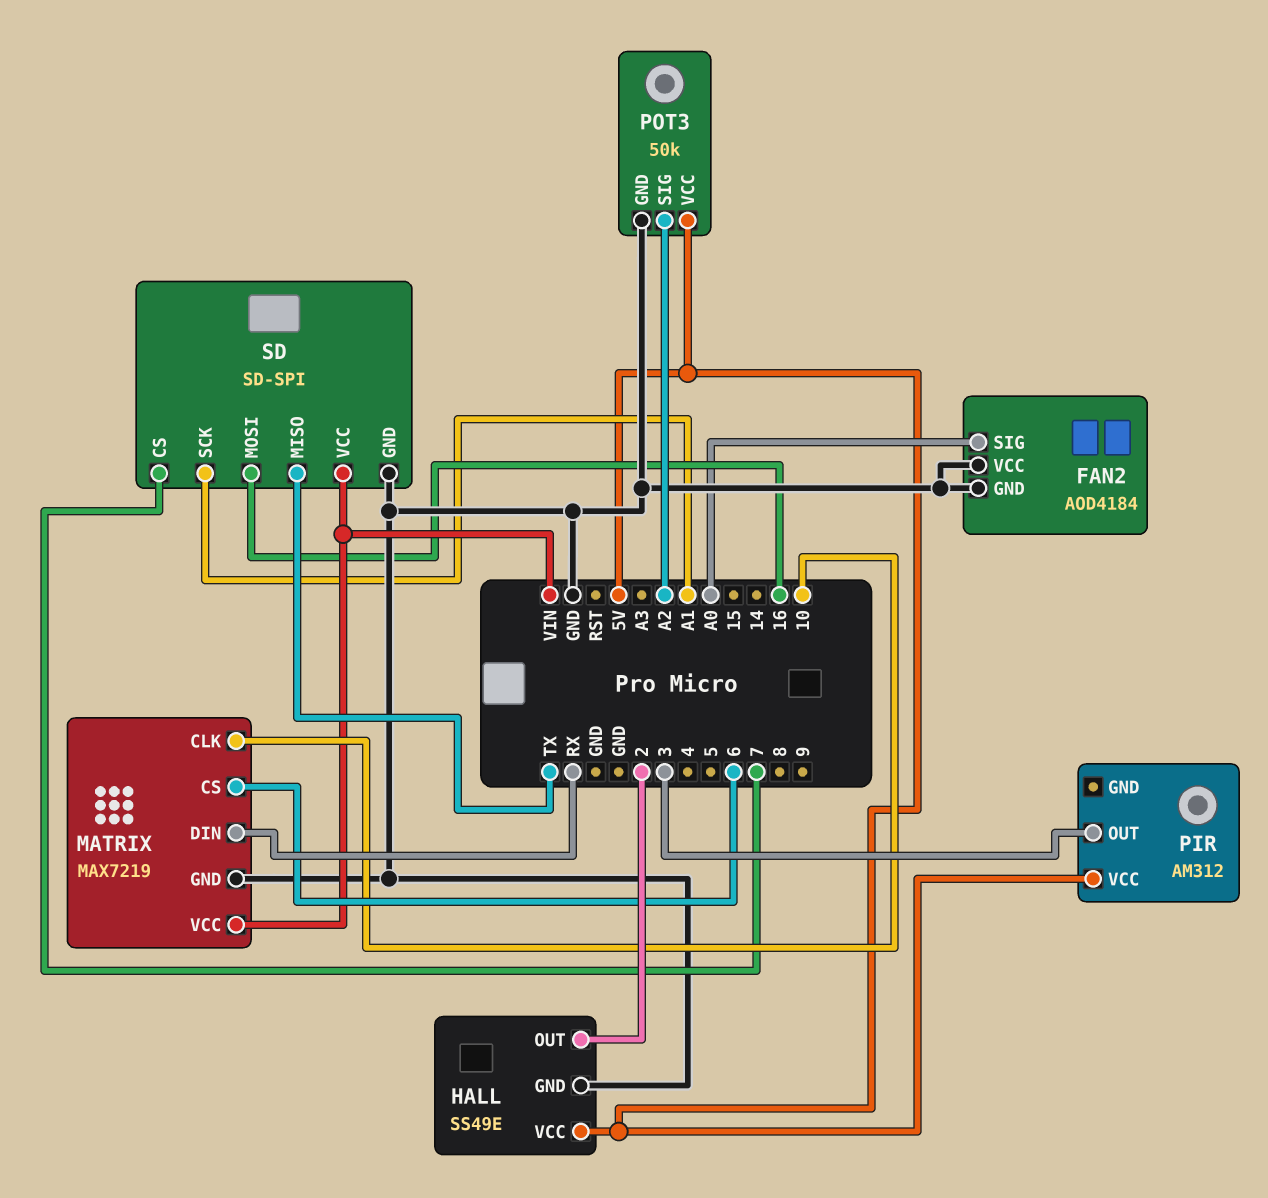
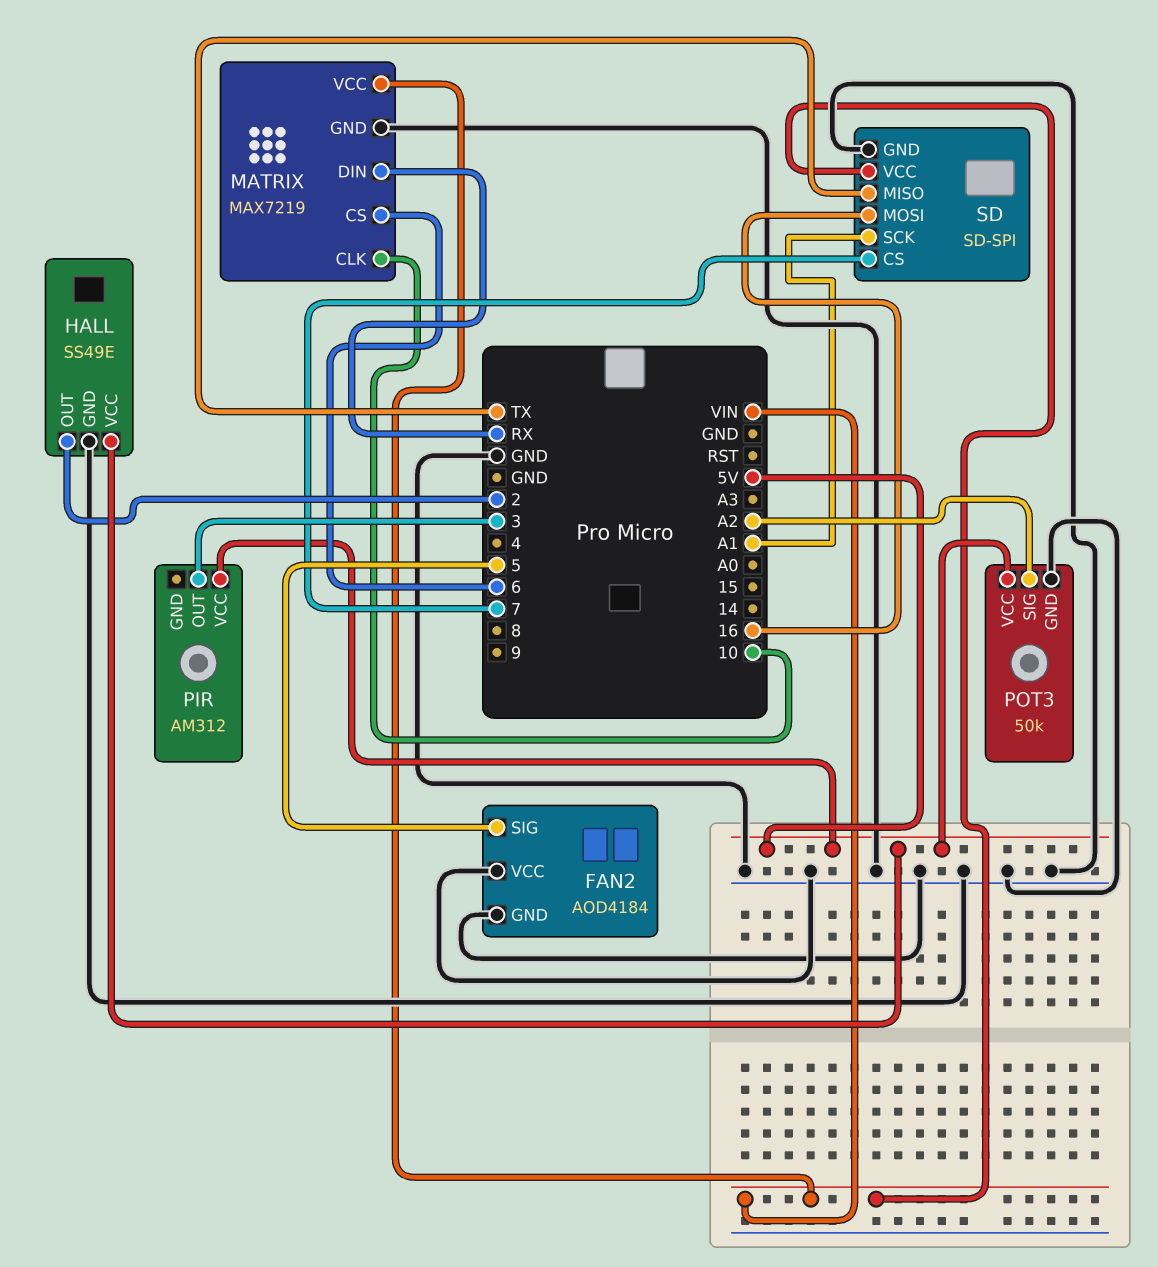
FAN2 pin SIG: A0 -> 5

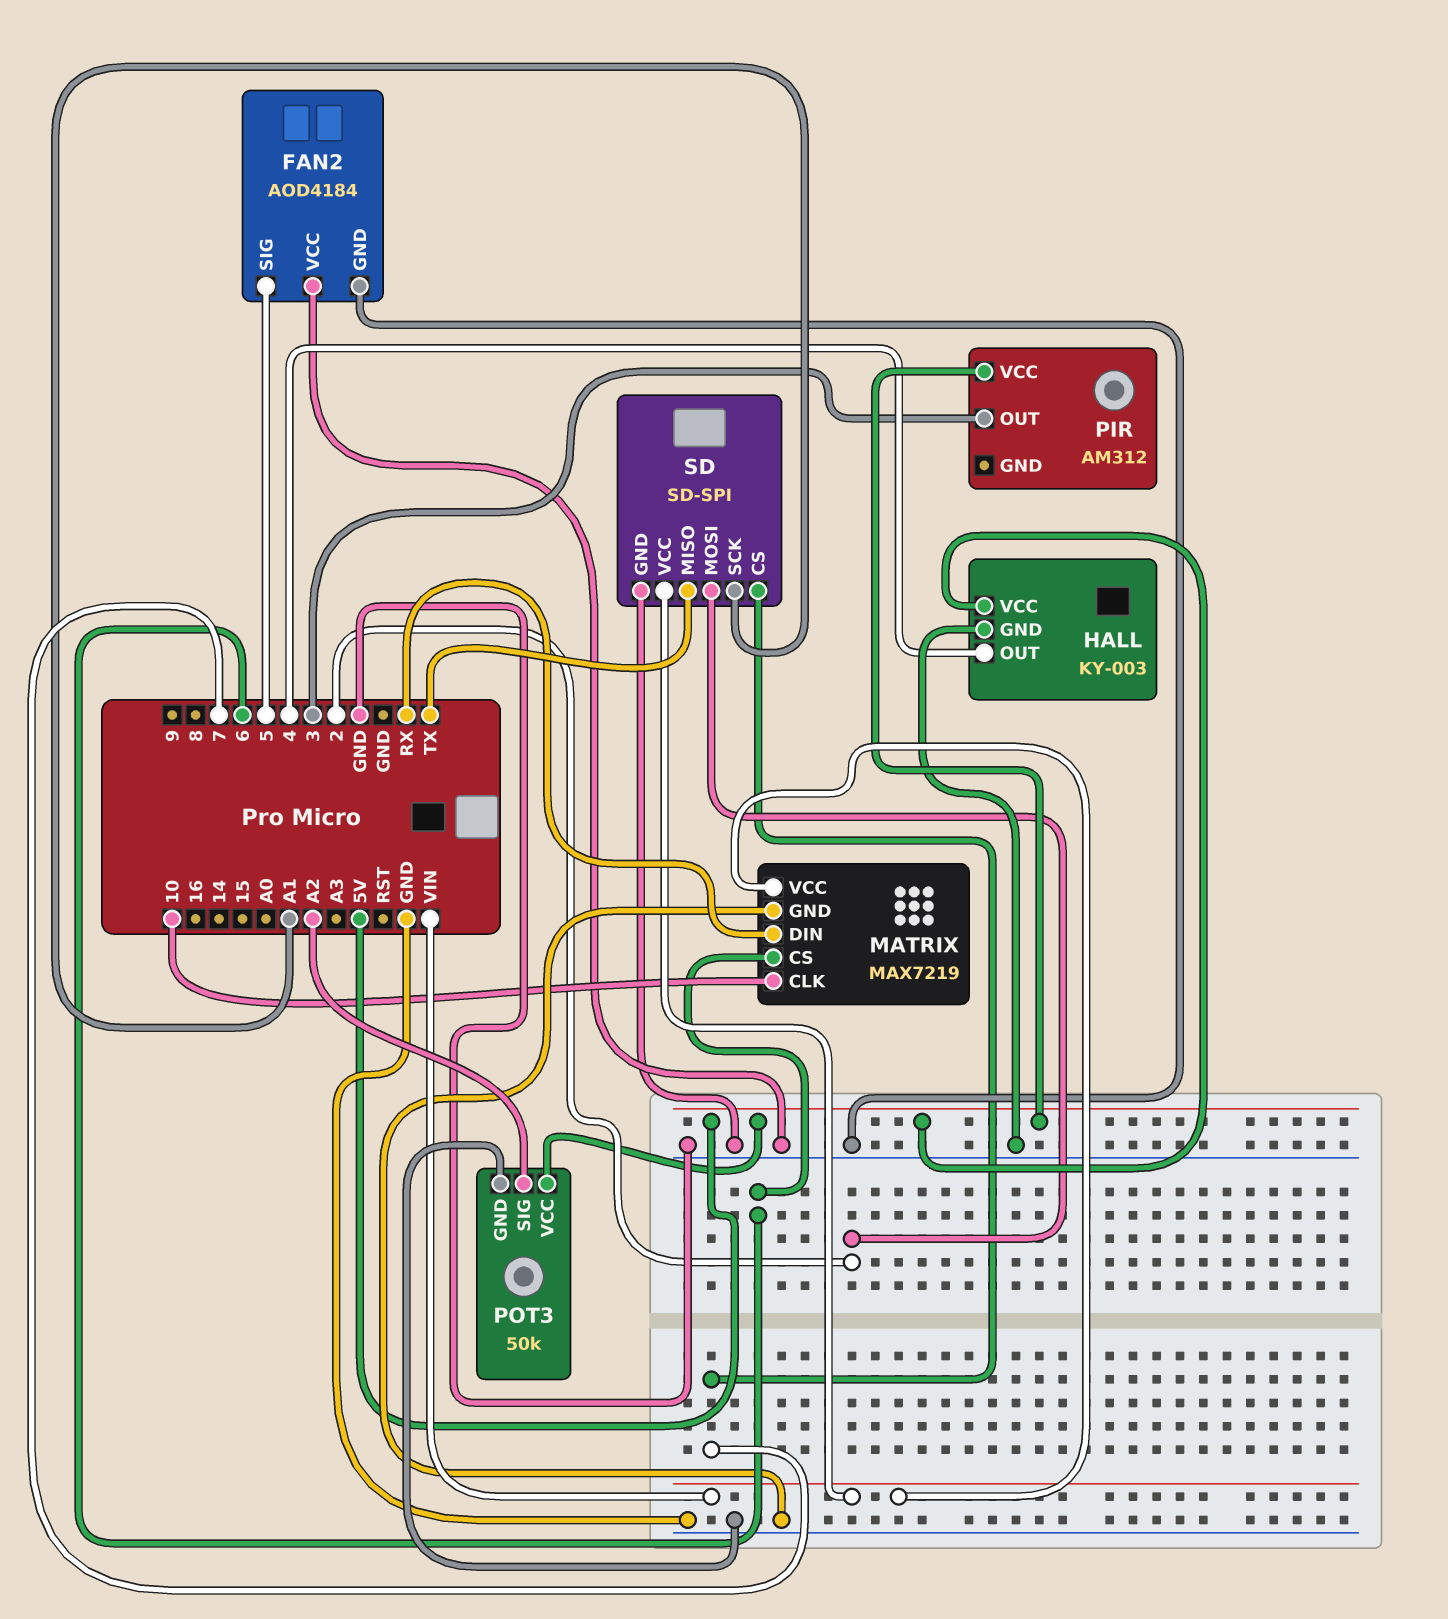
HALL: SS49E -> KY-003
HALL pin OUT: 2 -> 4
SD pin MOSI: 16 -> 2

